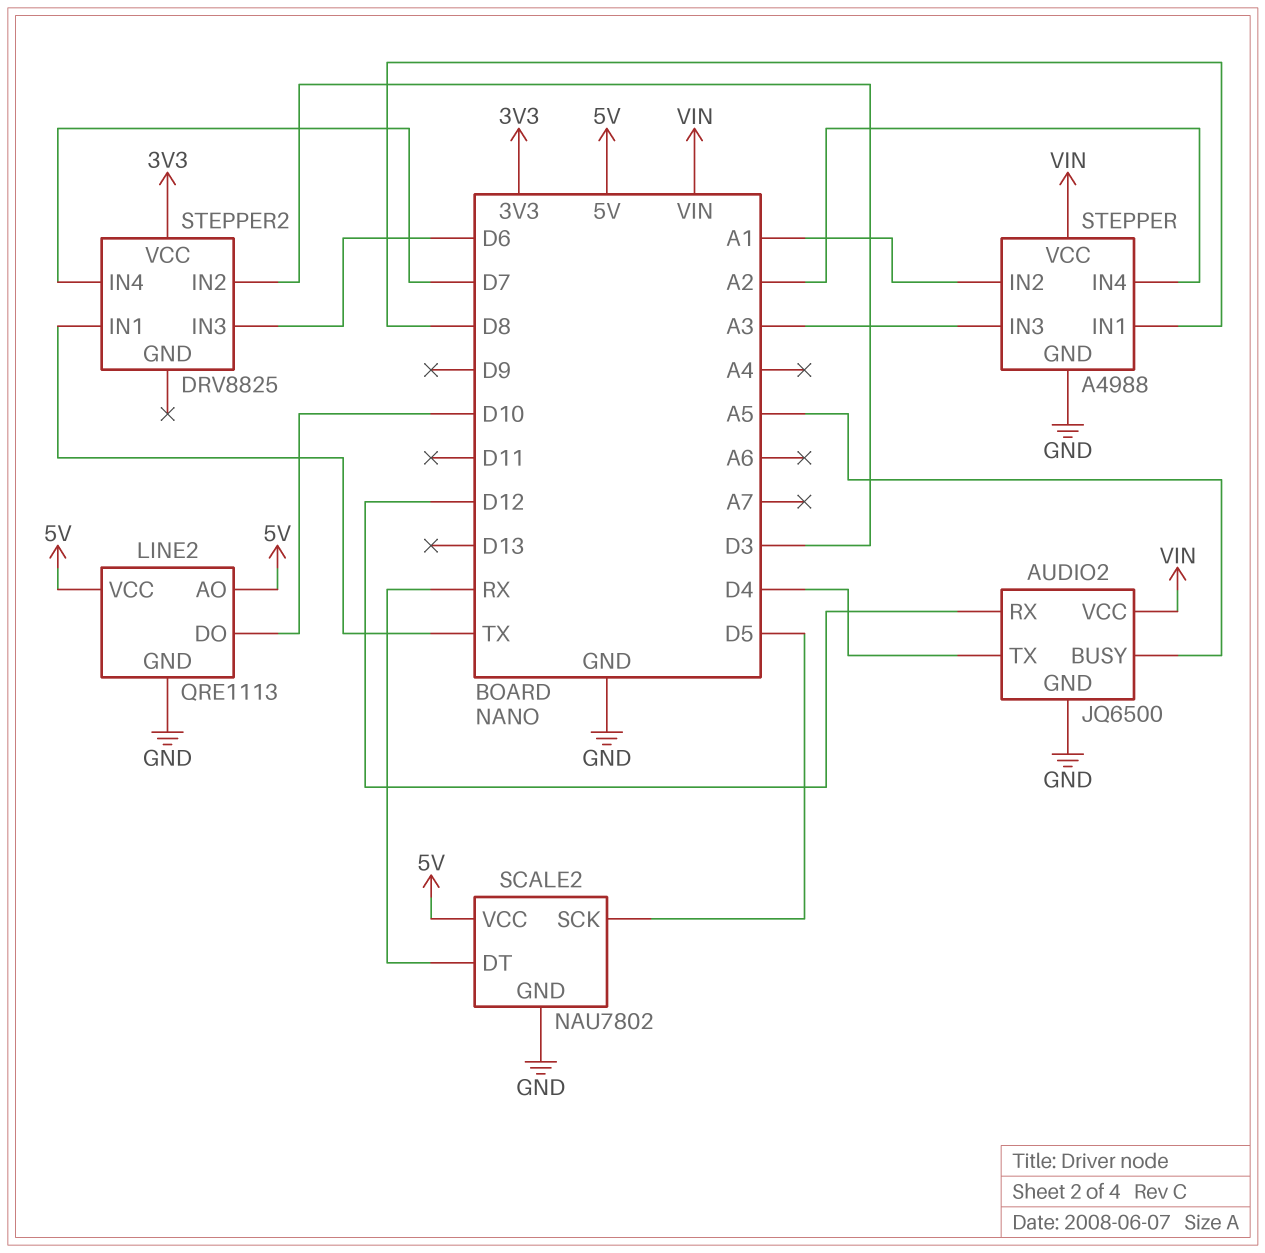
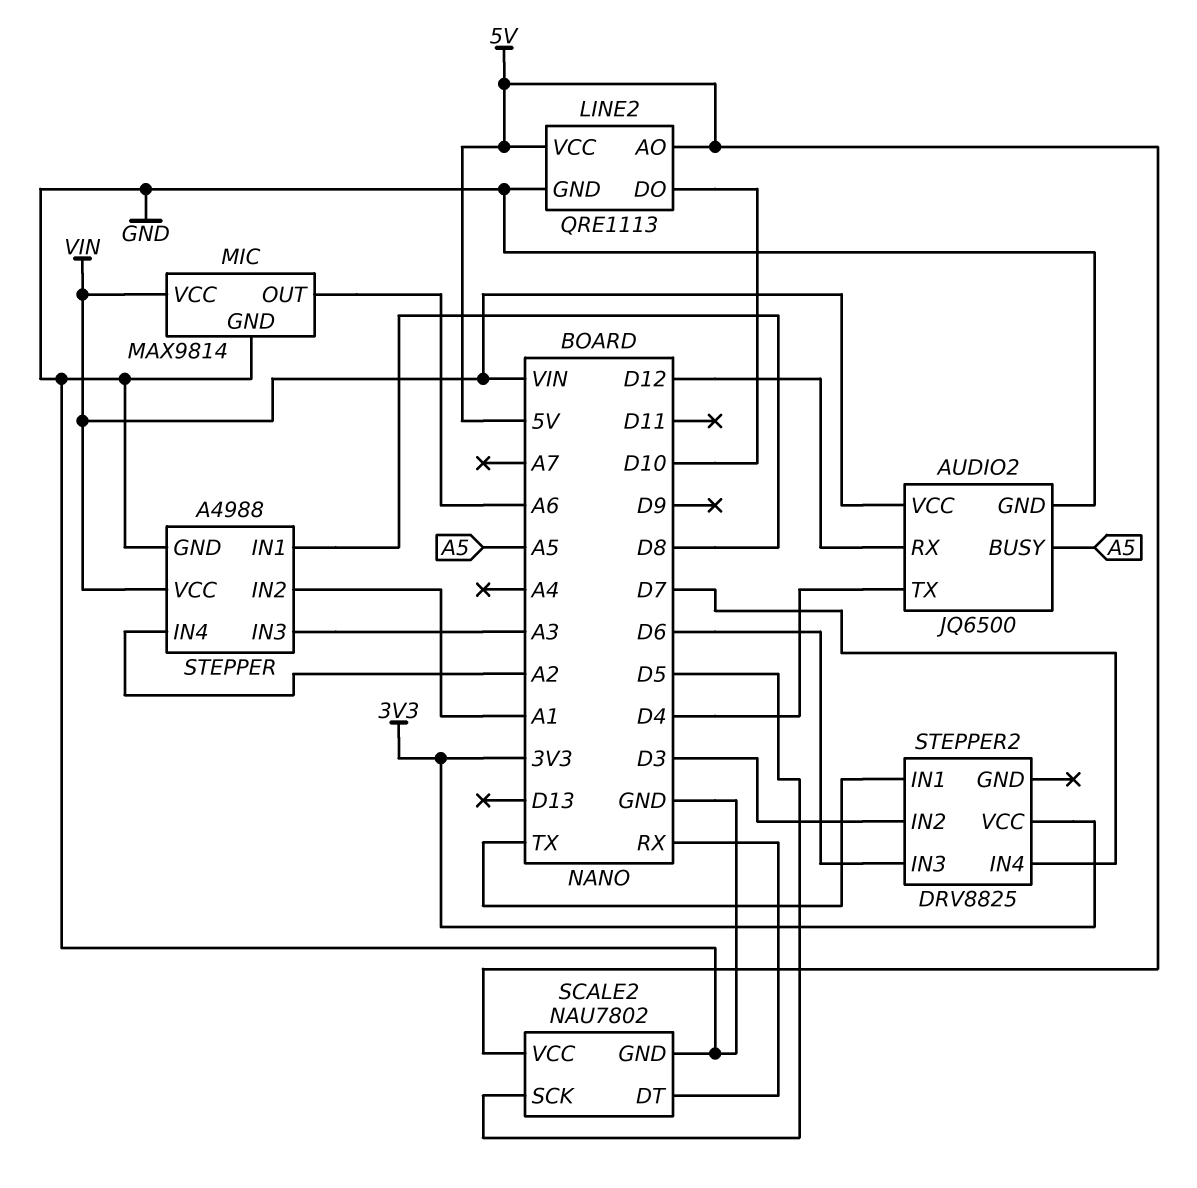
MIC: none -> MAX9814
MIC pin GND: none -> GND
MIC pin OUT: none -> A6
MIC pin VCC: none -> VIN

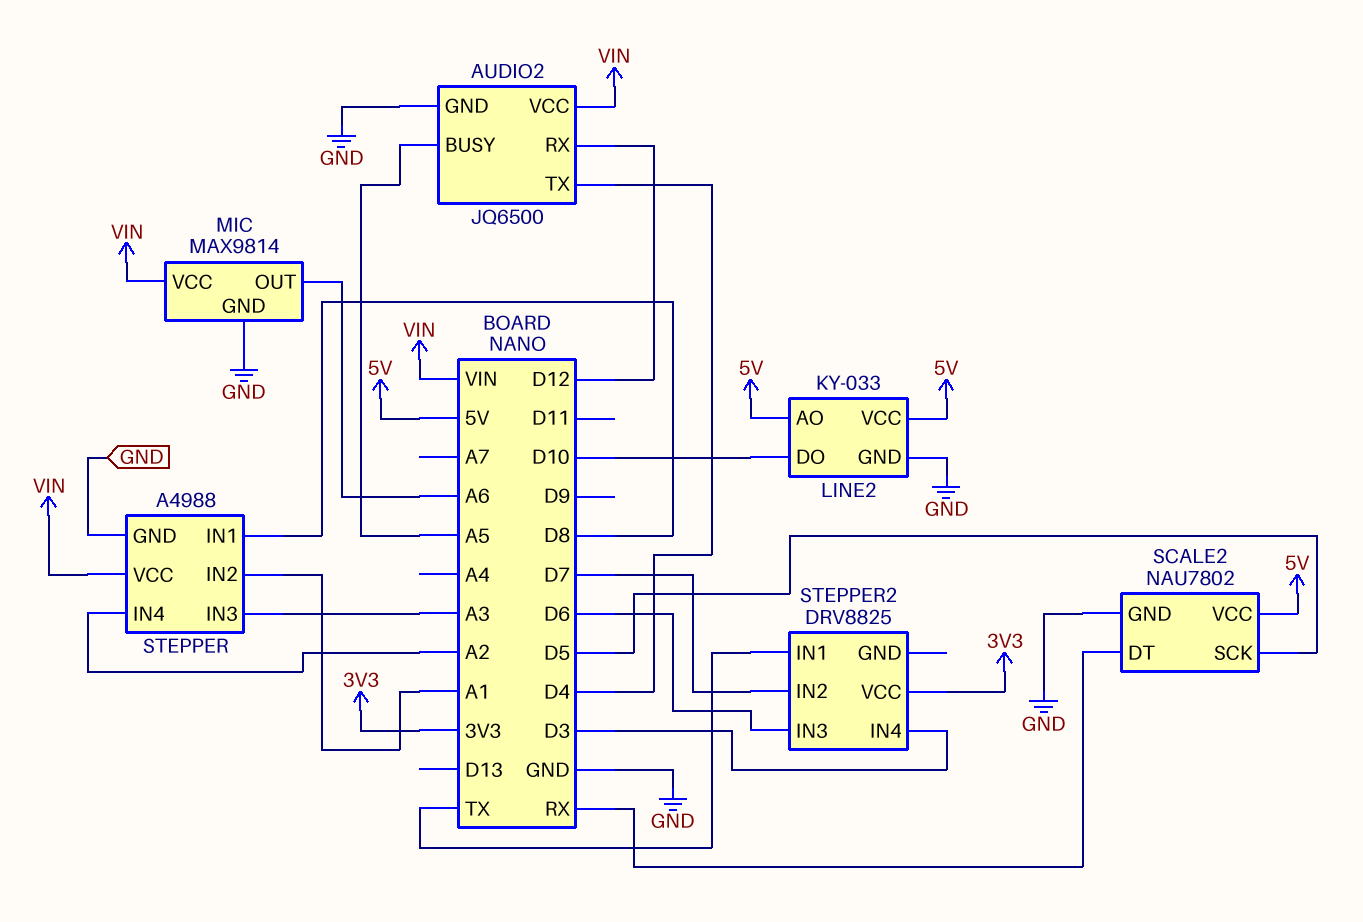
LINE2: QRE1113 -> KY-033
STEPPER2 pin IN2: D3 -> D7
STEPPER2 pin IN4: D7 -> D3

